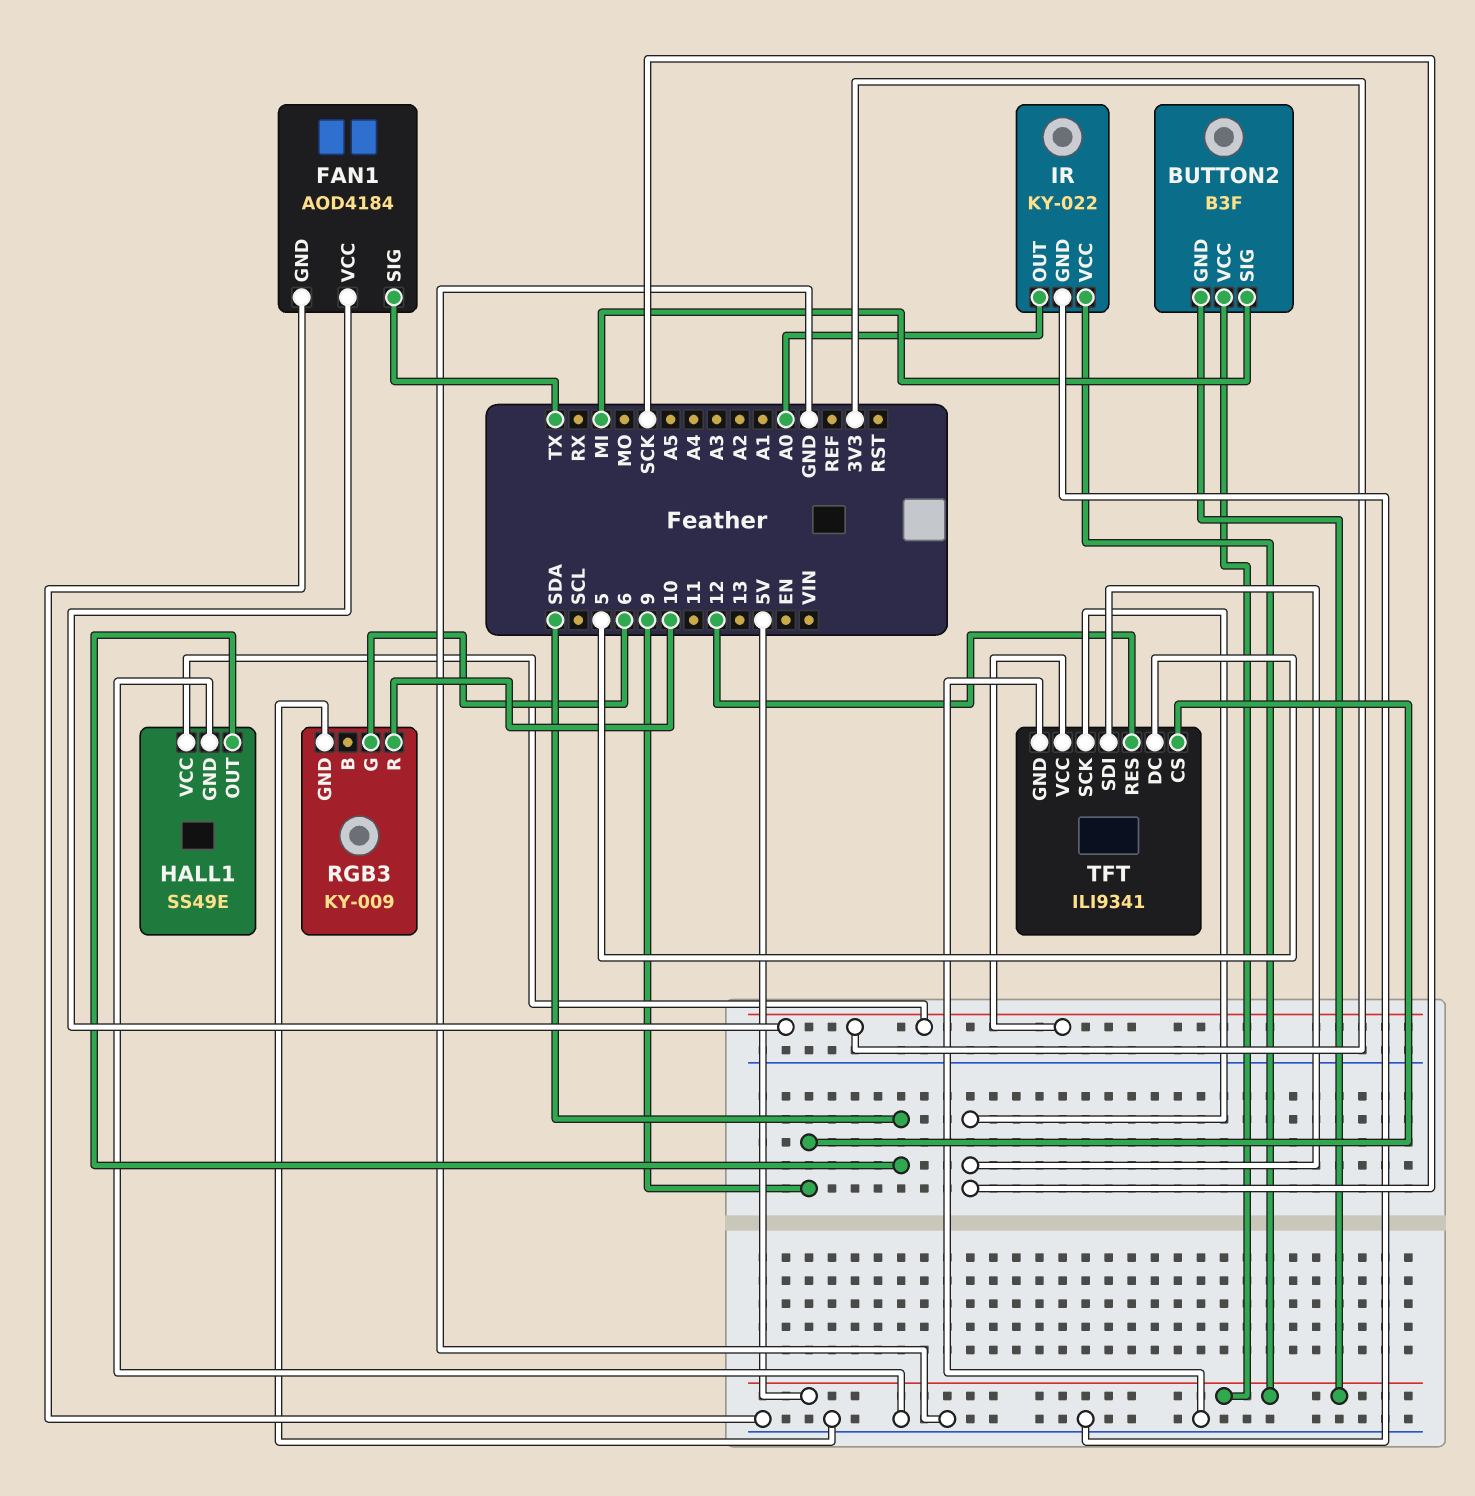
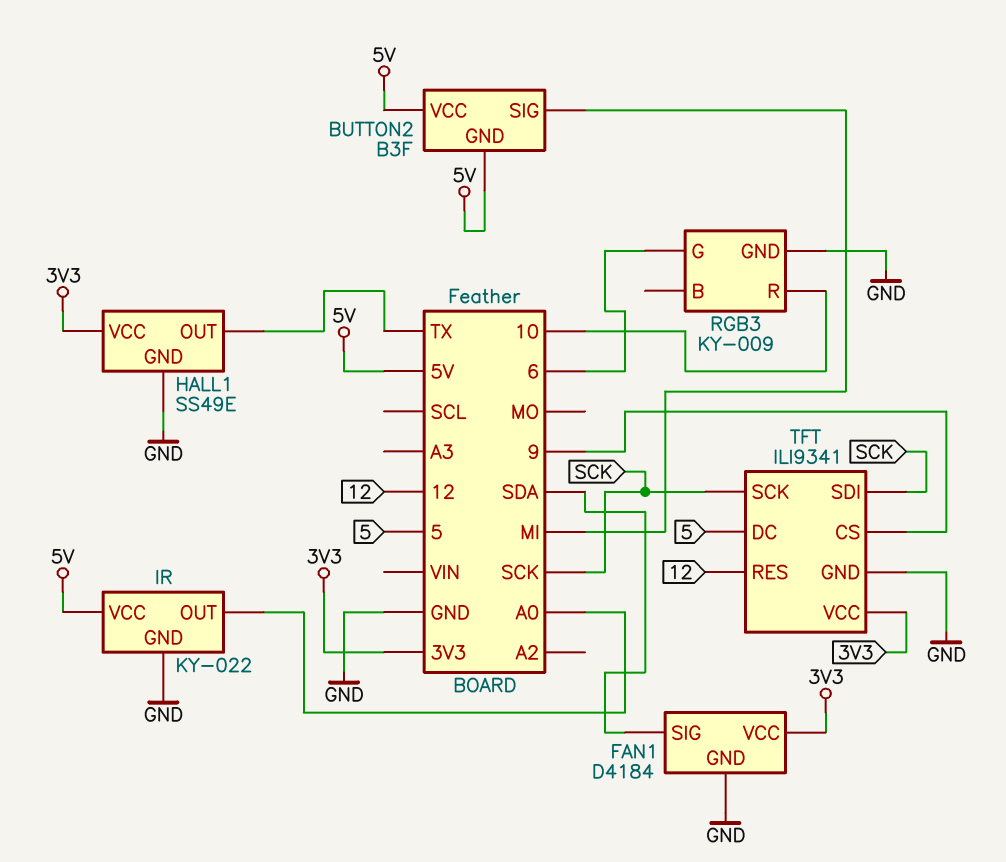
FAN1: AOD4184 -> D4184
FAN1 pin SIG: TX -> SDA
HALL1 pin OUT: SDA -> TX

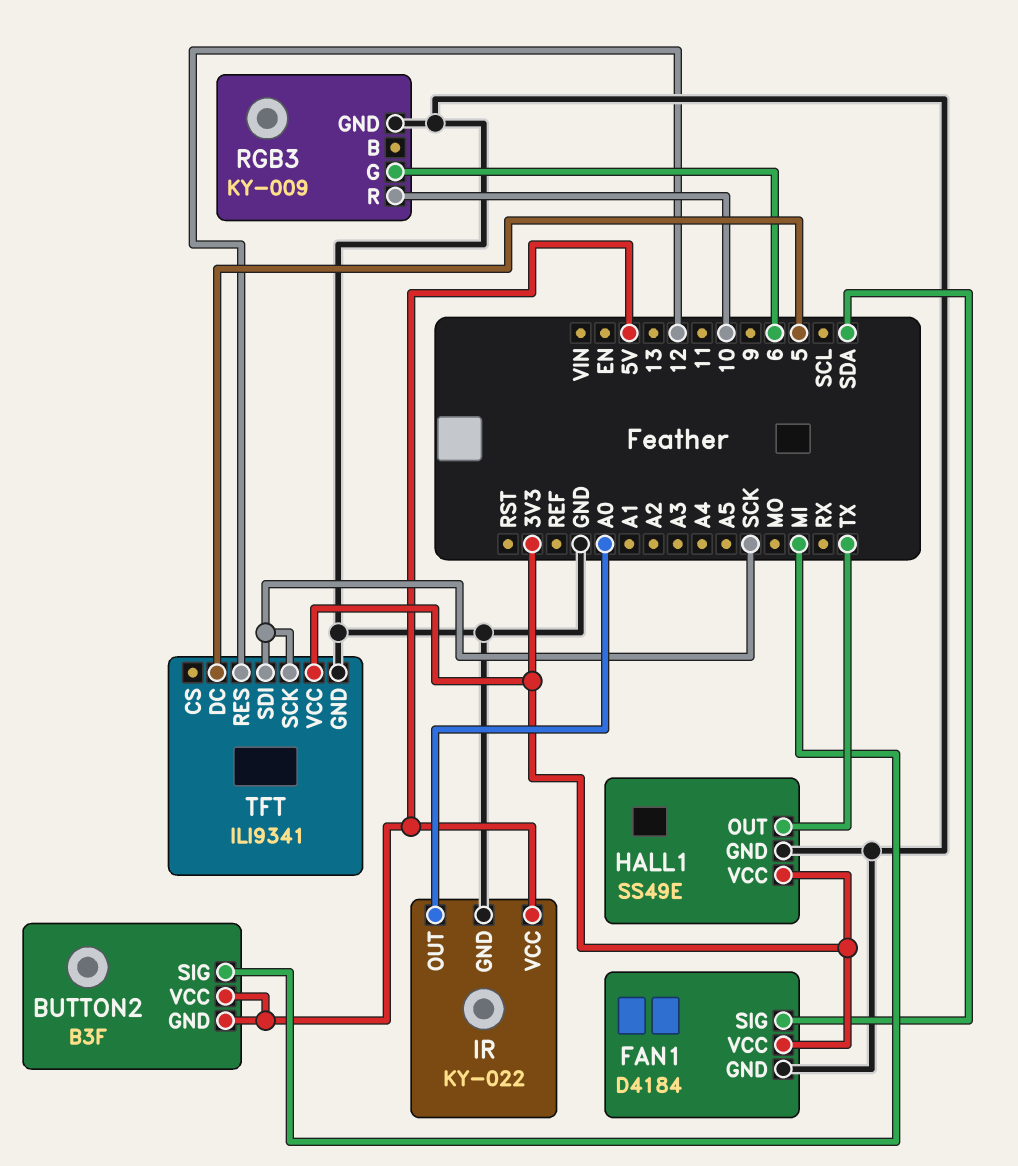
TFT pin CS: 9 -> none

